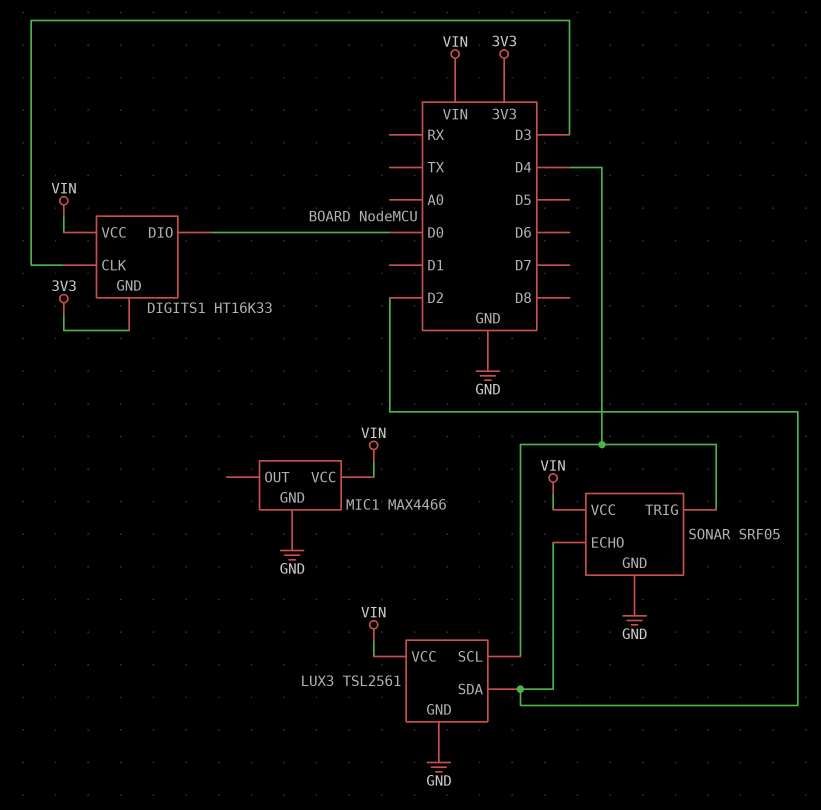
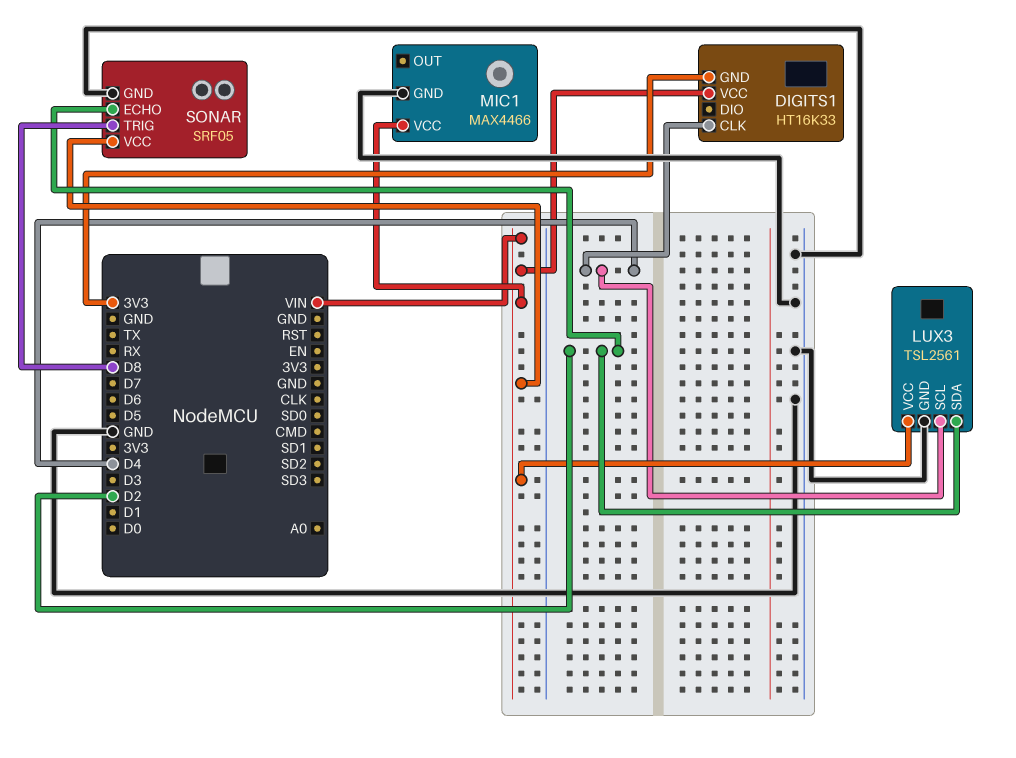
DIGITS1 pin CLK: D3 -> D4
DIGITS1 pin DIO: D0 -> none
SONAR pin TRIG: D4 -> D8

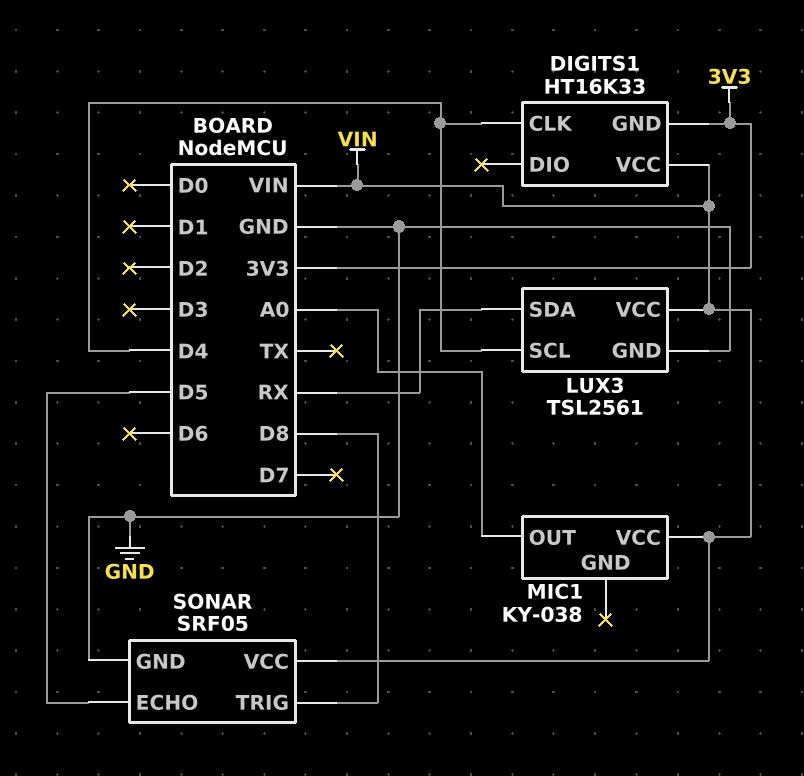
LUX3 pin SDA: D2 -> RX
MIC1: MAX4466 -> KY-038
MIC1 pin GND: GND -> none
MIC1 pin OUT: none -> A0
SONAR pin ECHO: D2 -> D5

